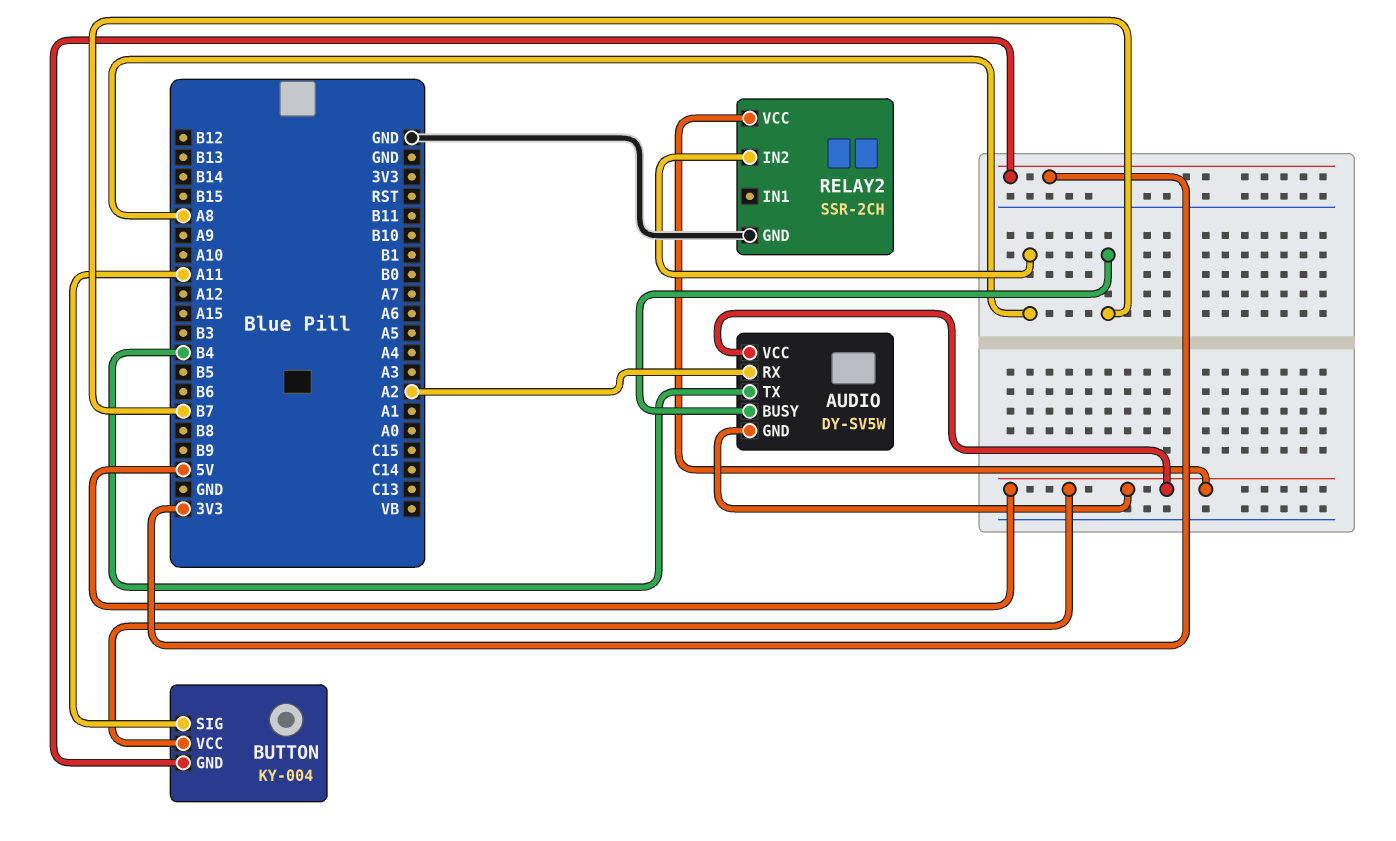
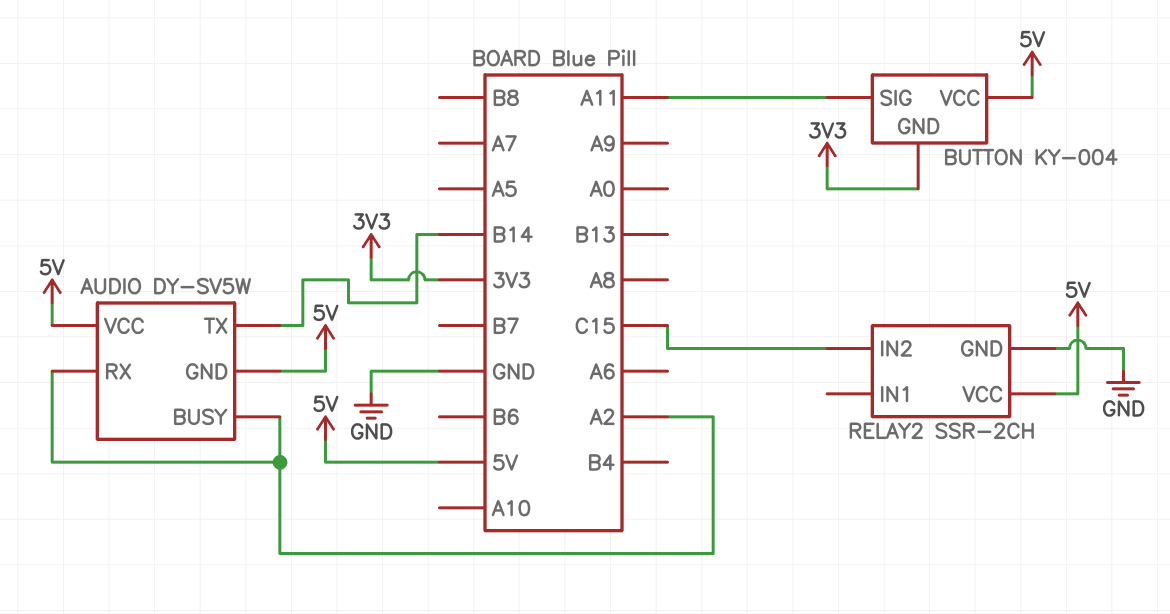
AUDIO pin BUSY: B7 -> A2
AUDIO pin TX: B4 -> B14
RELAY2 pin IN2: A8 -> C15

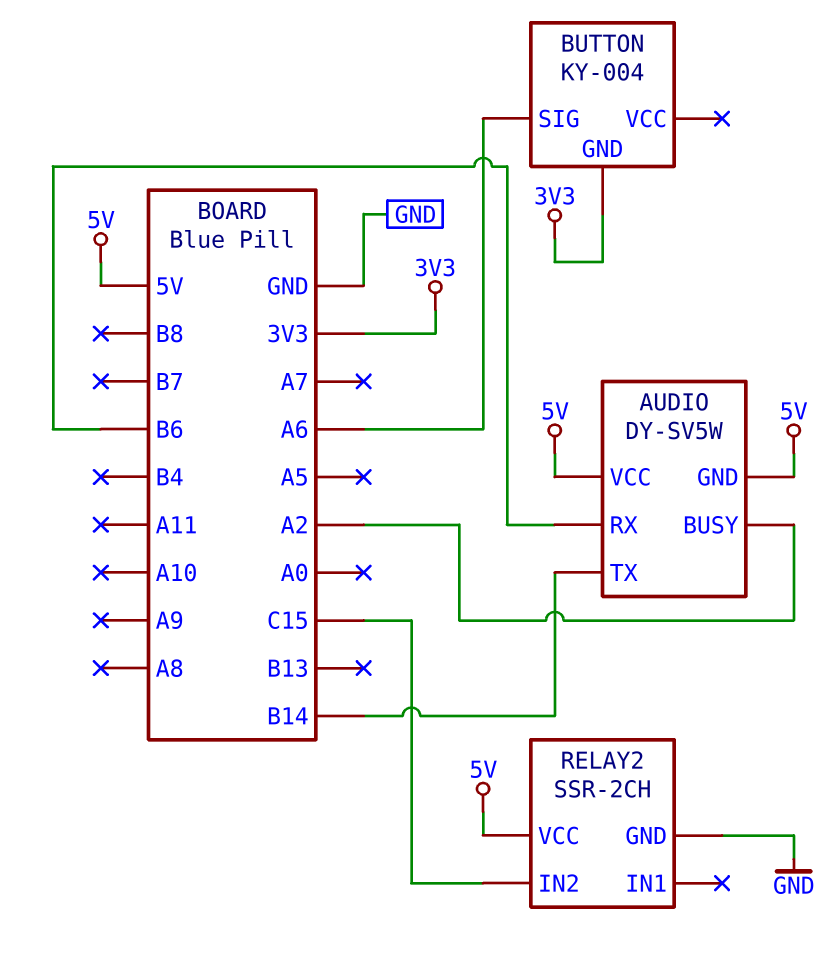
AUDIO pin RX: A2 -> B6
BUTTON pin SIG: A11 -> A6
BUTTON pin VCC: 5V -> none

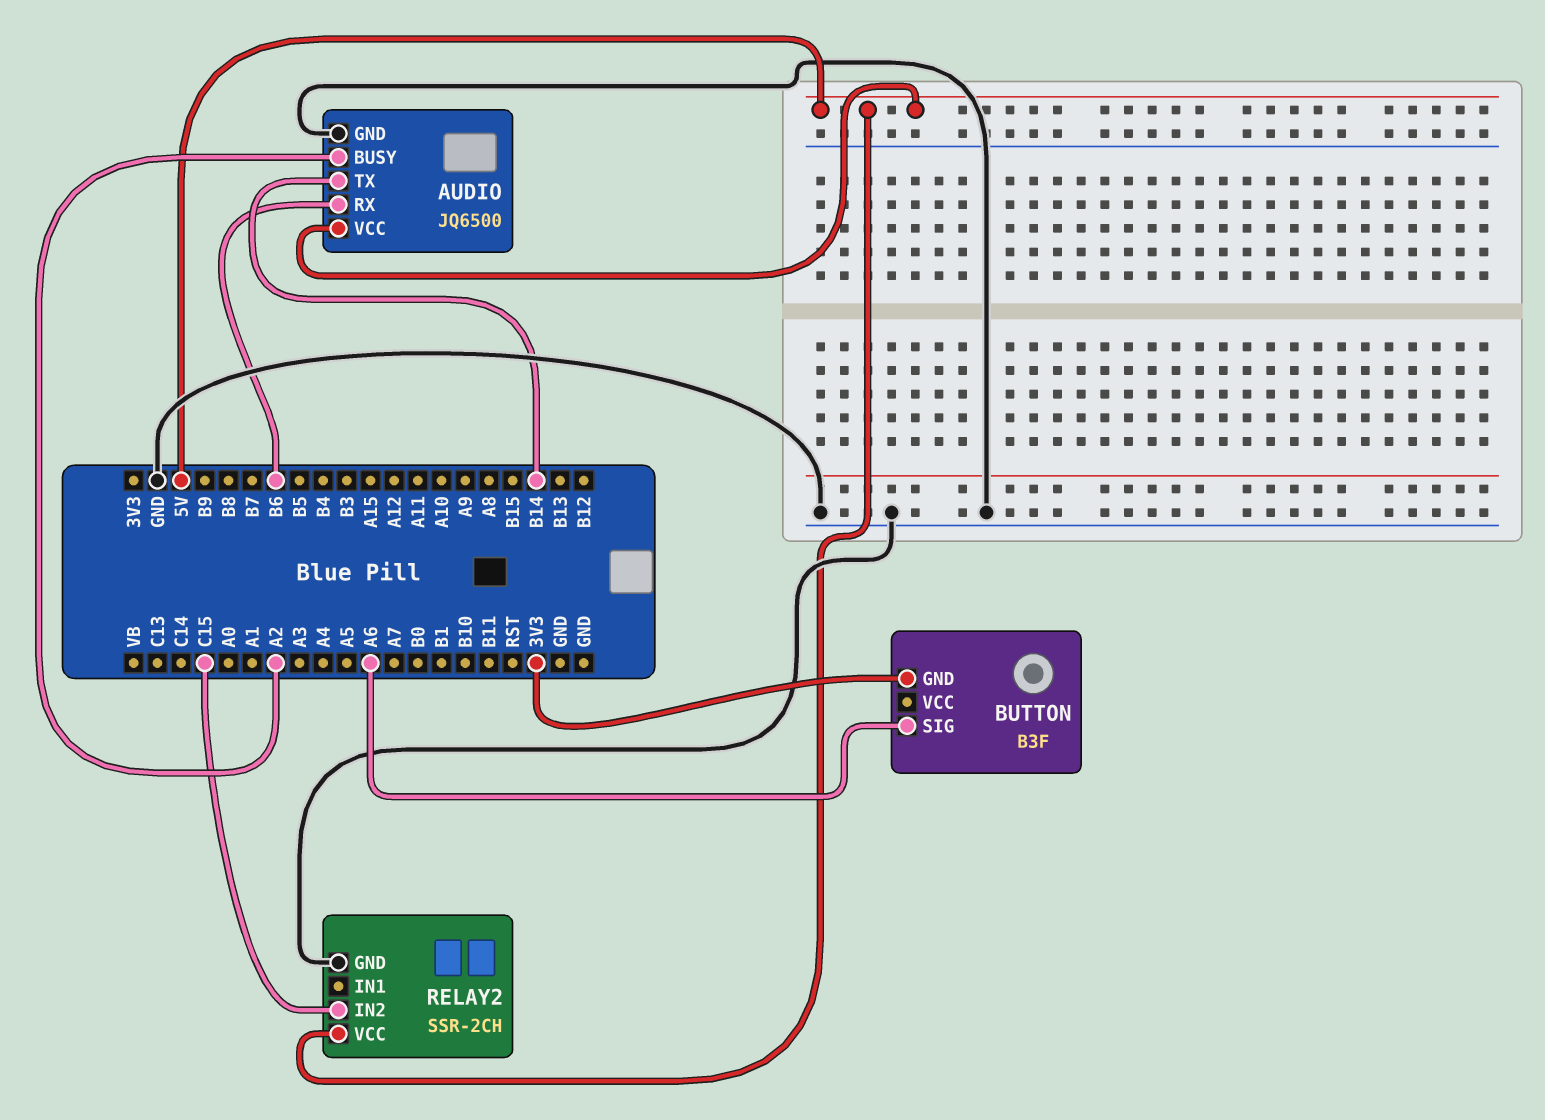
AUDIO: DY-SV5W -> JQ6500
AUDIO pin GND: 5V -> GND
BUTTON: KY-004 -> B3F

